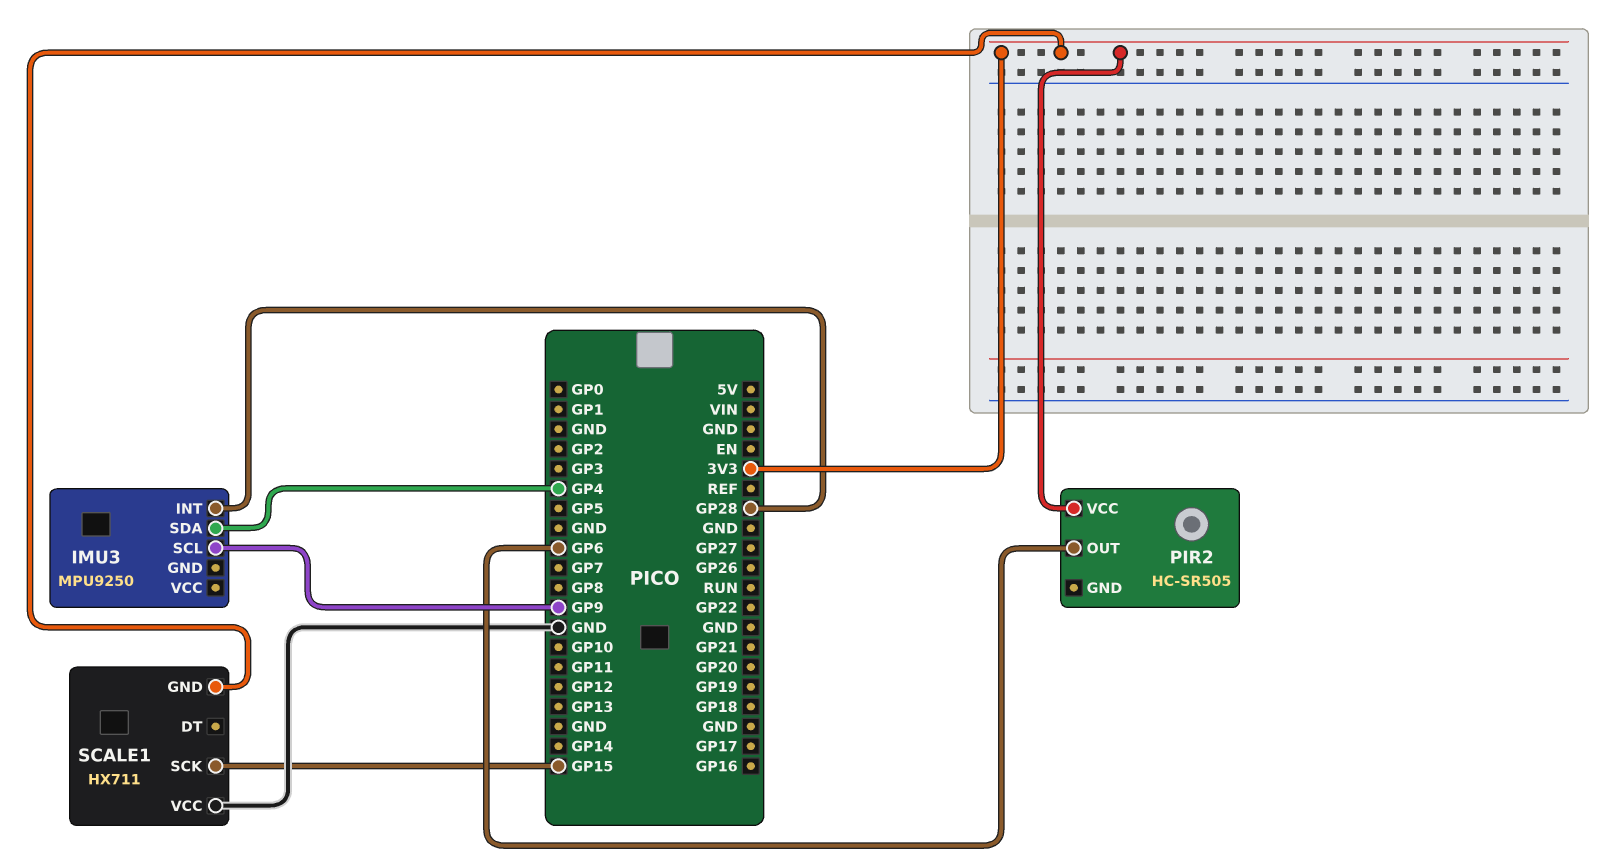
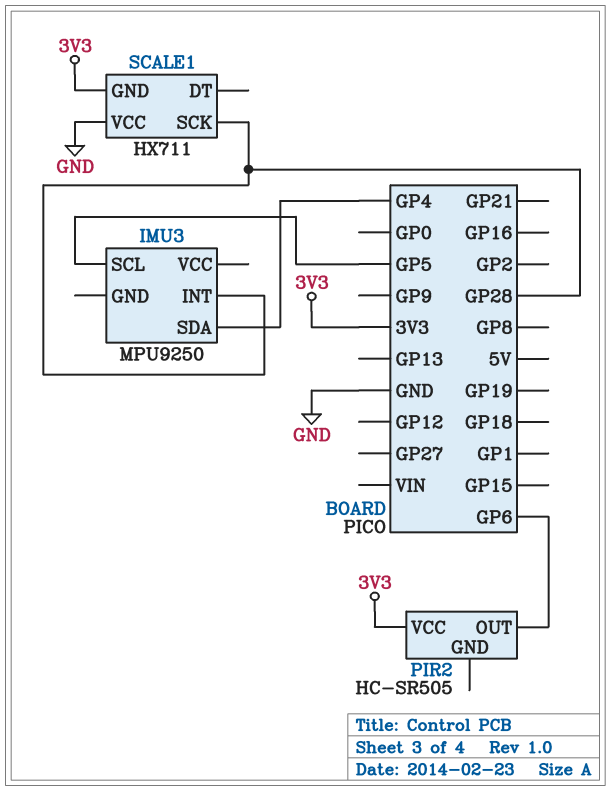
IMU3 pin SCL: GP9 -> GP5
SCALE1 pin SCK: GP15 -> GP28

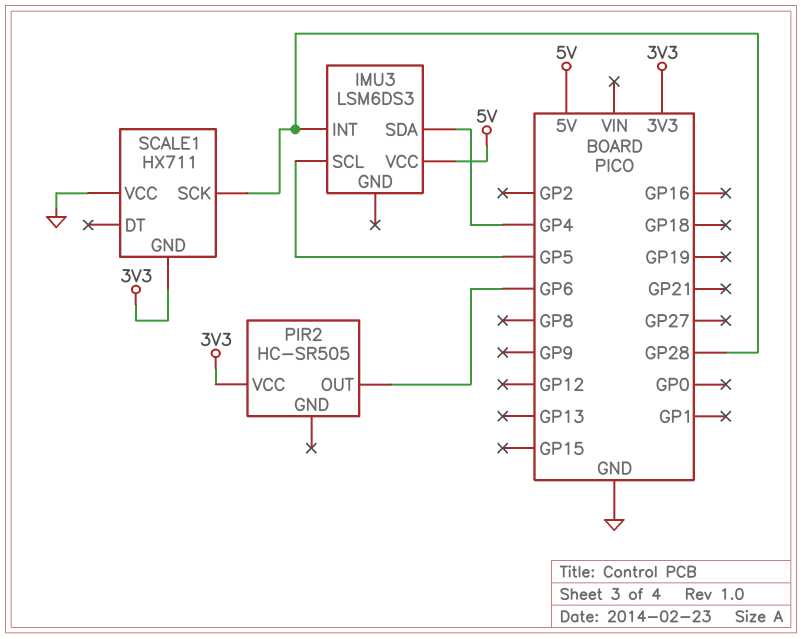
IMU3: MPU9250 -> LSM6DS3
IMU3 pin VCC: none -> 5V

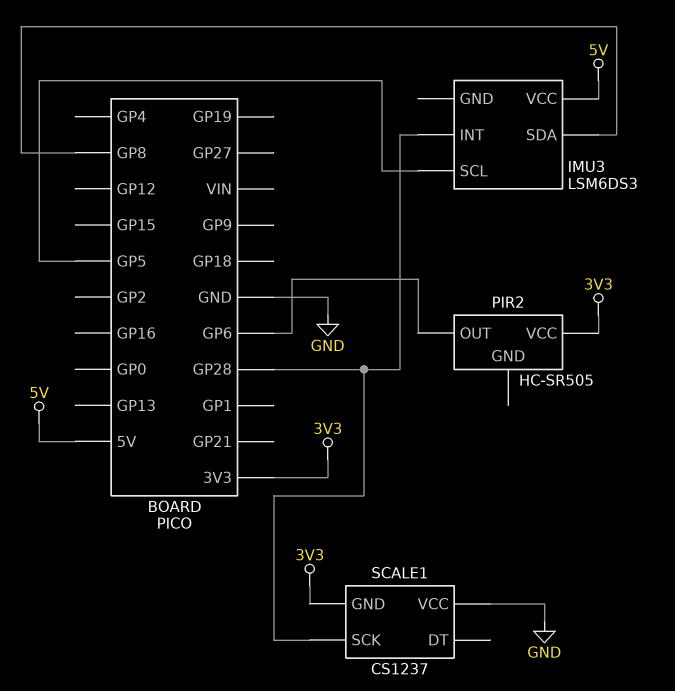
IMU3 pin SDA: GP4 -> GP8
SCALE1: HX711 -> CS1237

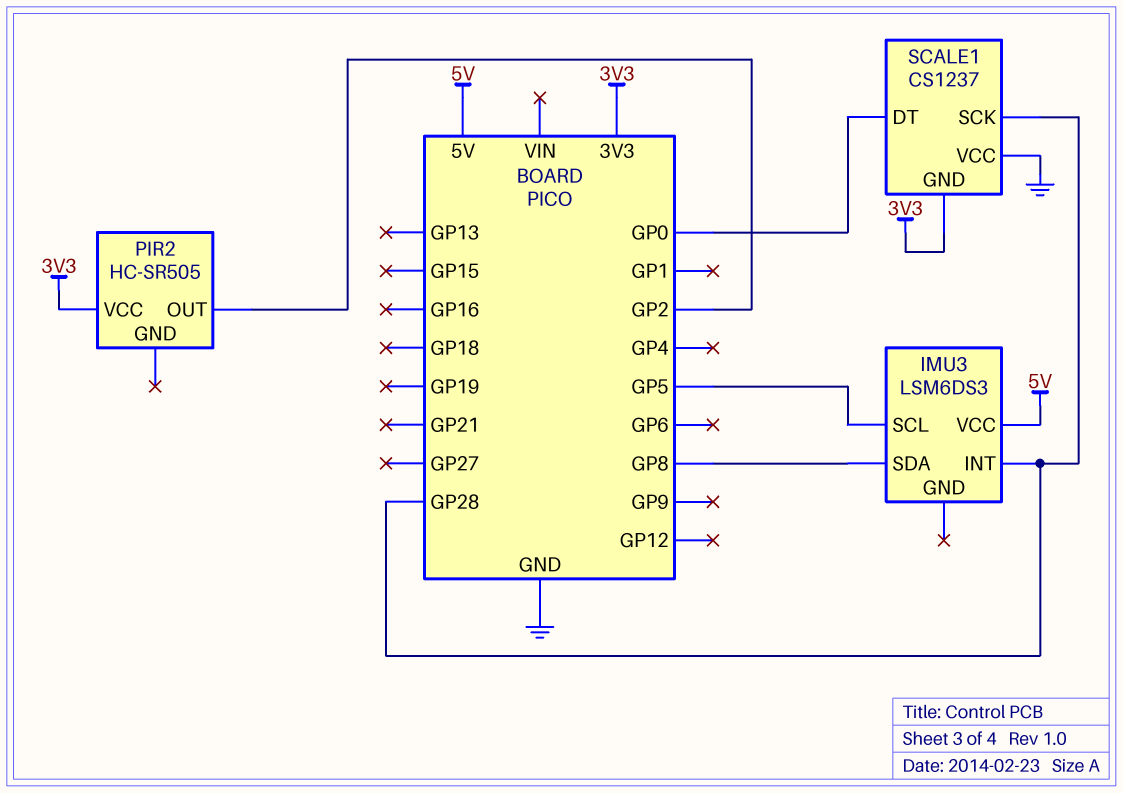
PIR2 pin OUT: GP6 -> GP2
SCALE1 pin DT: none -> GP0

